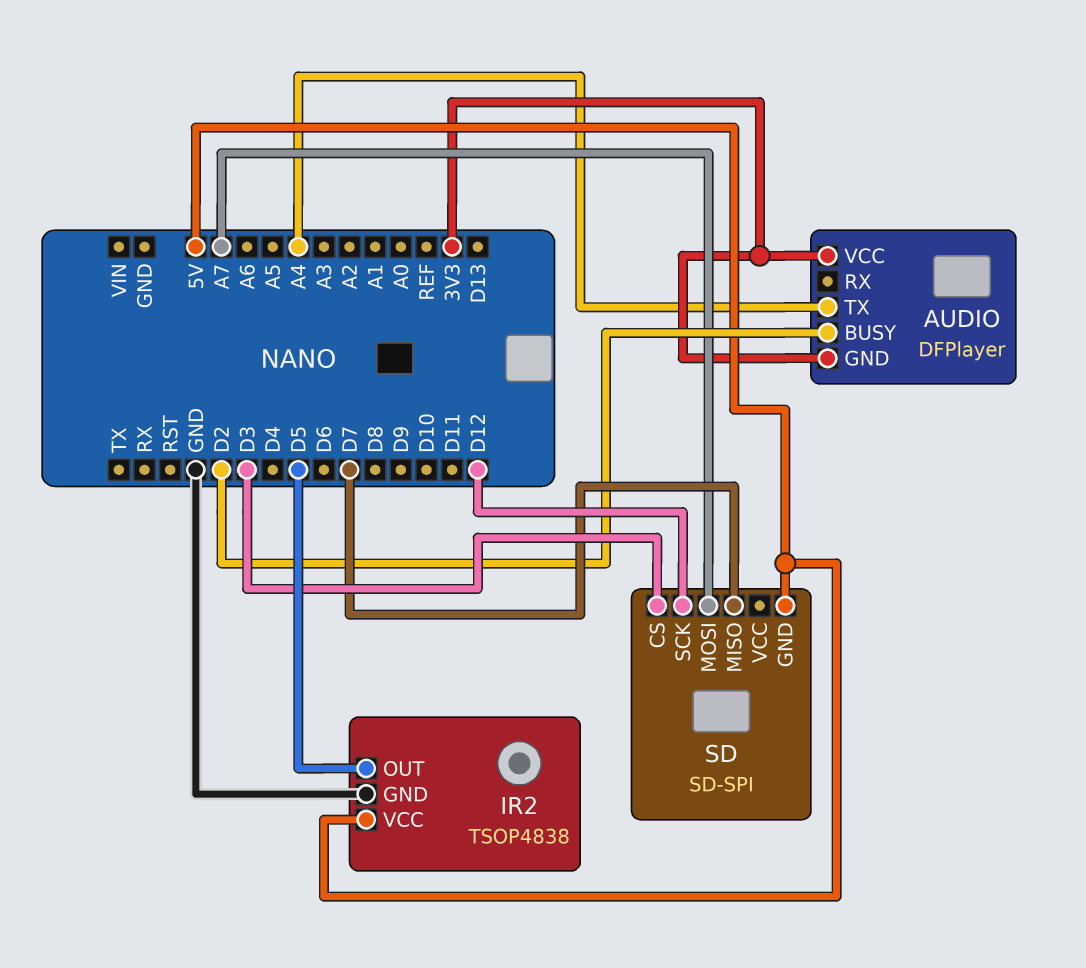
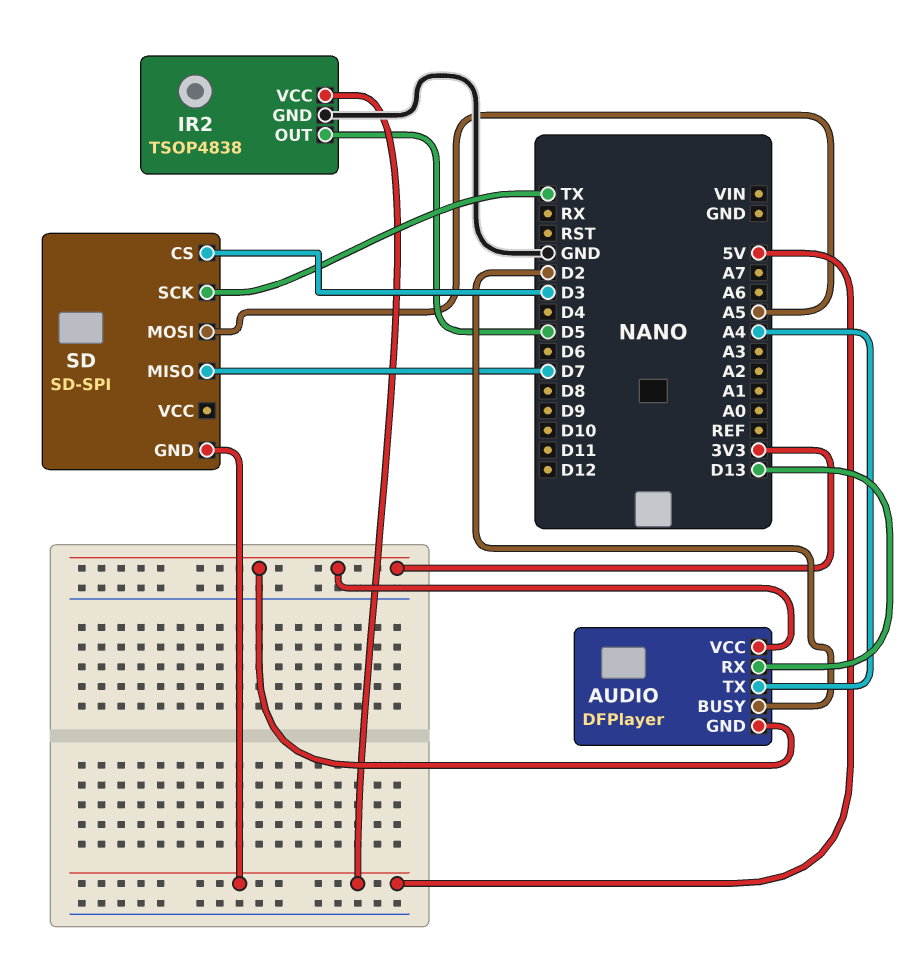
AUDIO pin RX: none -> D13
SD pin MOSI: A7 -> A5
SD pin SCK: D12 -> TX

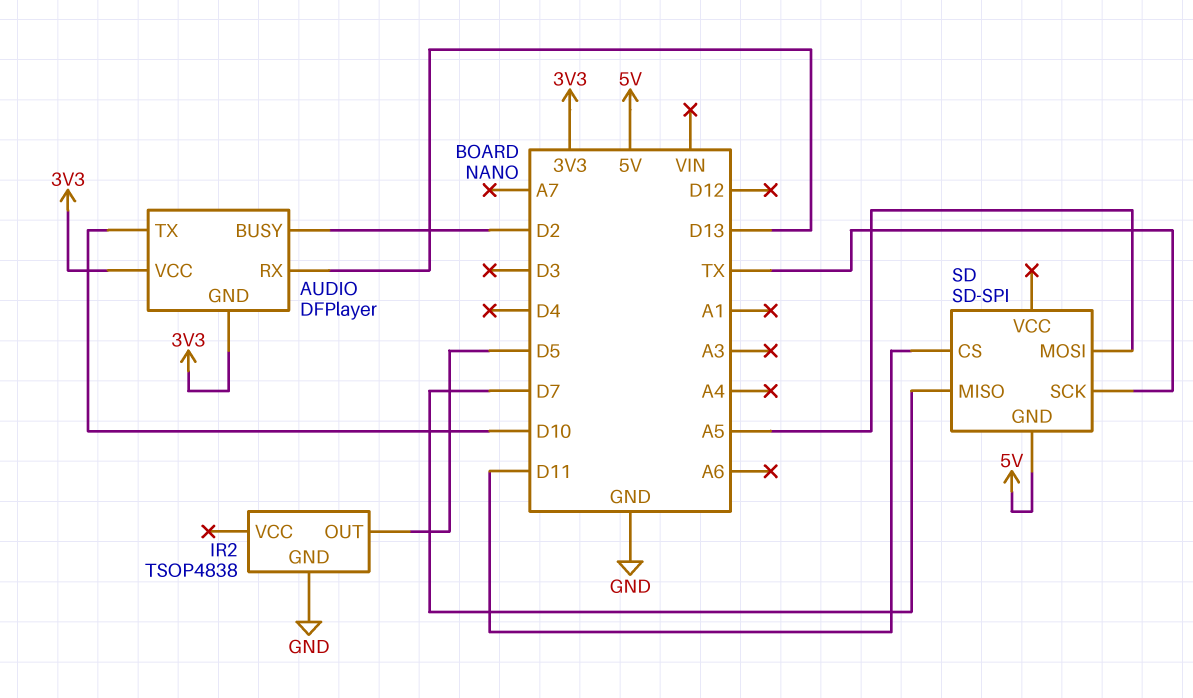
AUDIO pin TX: A4 -> D10
IR2 pin VCC: 5V -> none
SD pin CS: D3 -> D11

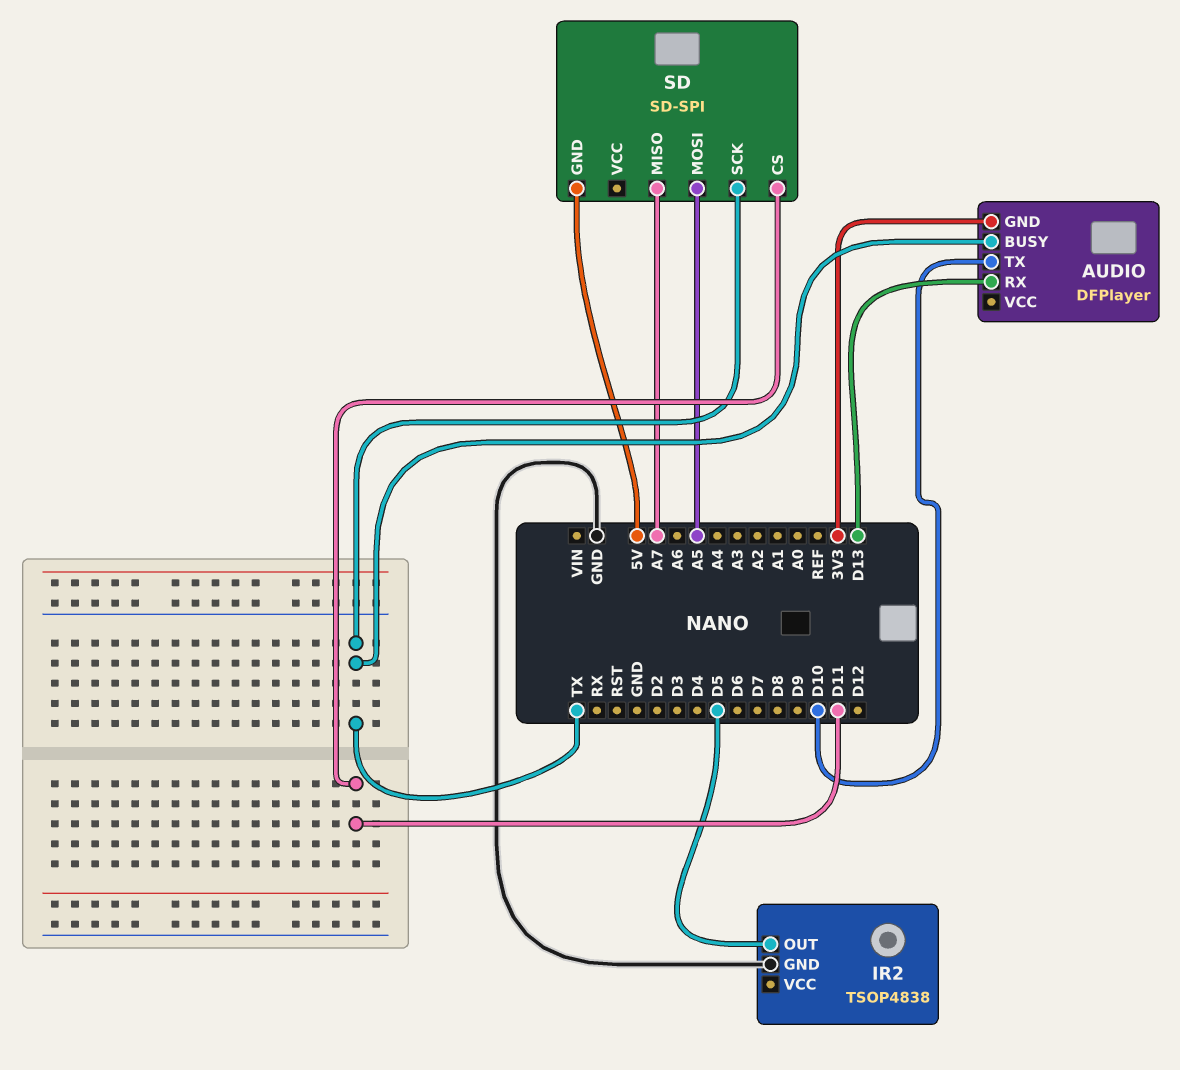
AUDIO pin BUSY: D2 -> TX
AUDIO pin VCC: 3V3 -> none
SD pin MISO: D7 -> A7

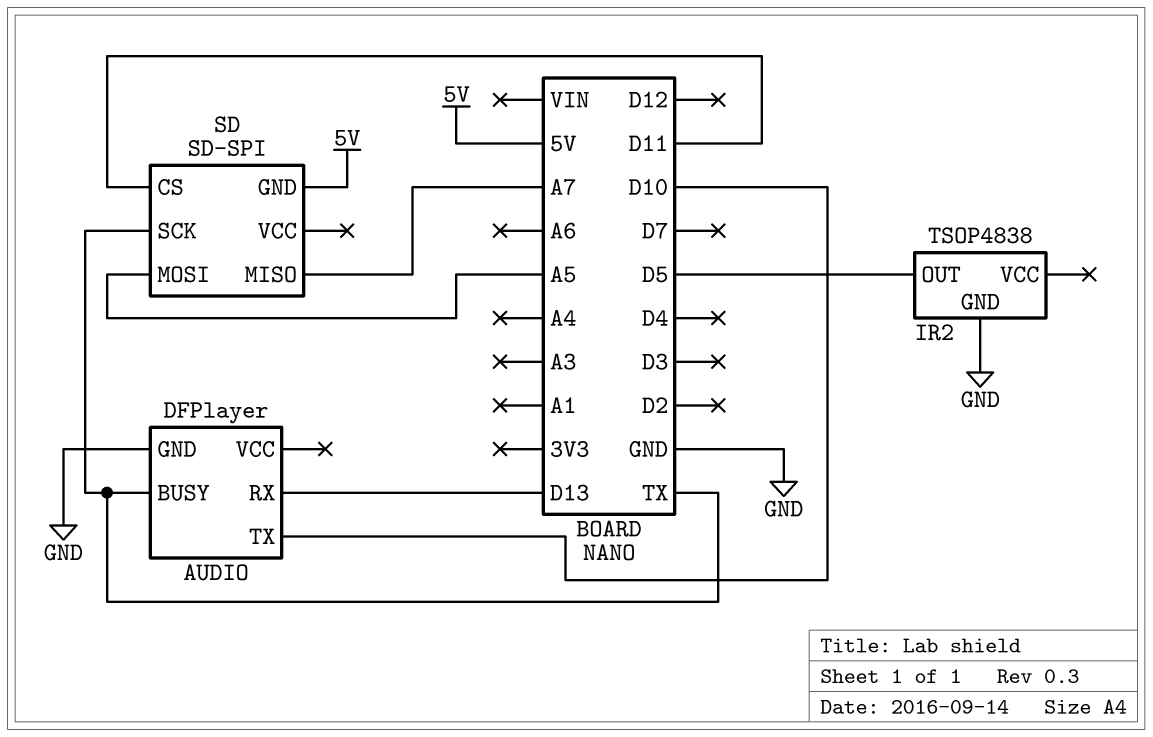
AUDIO pin GND: 3V3 -> GND

